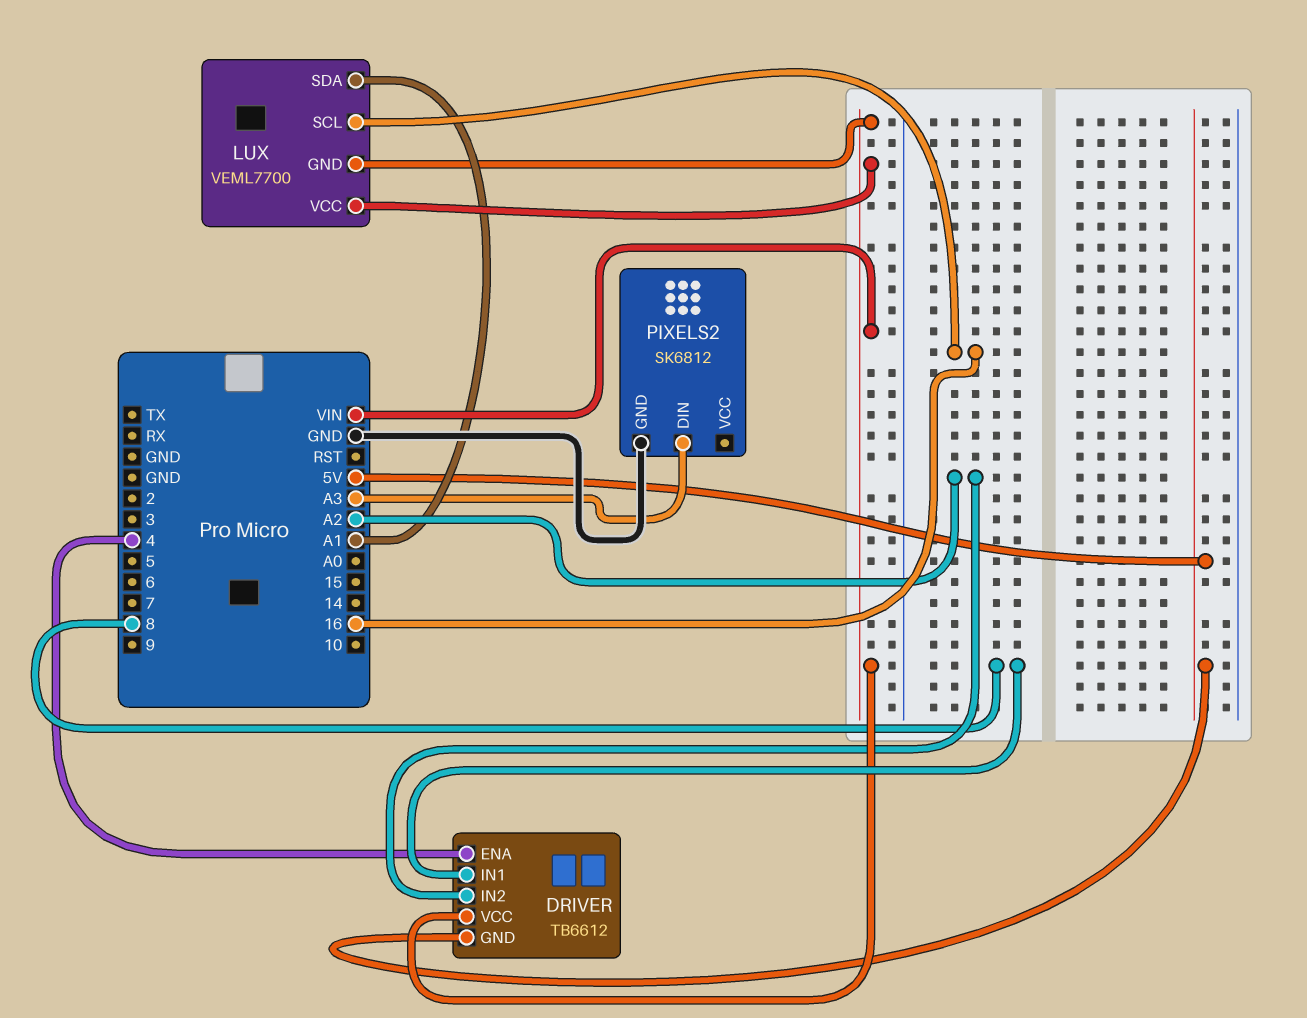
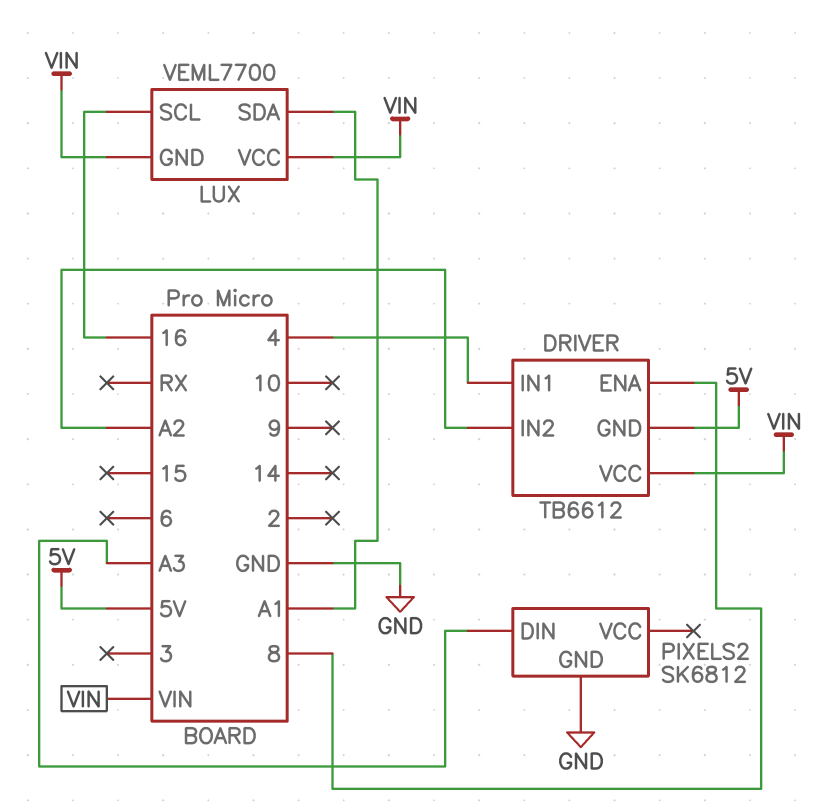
DRIVER pin ENA: 4 -> 8
DRIVER pin IN1: 8 -> 4

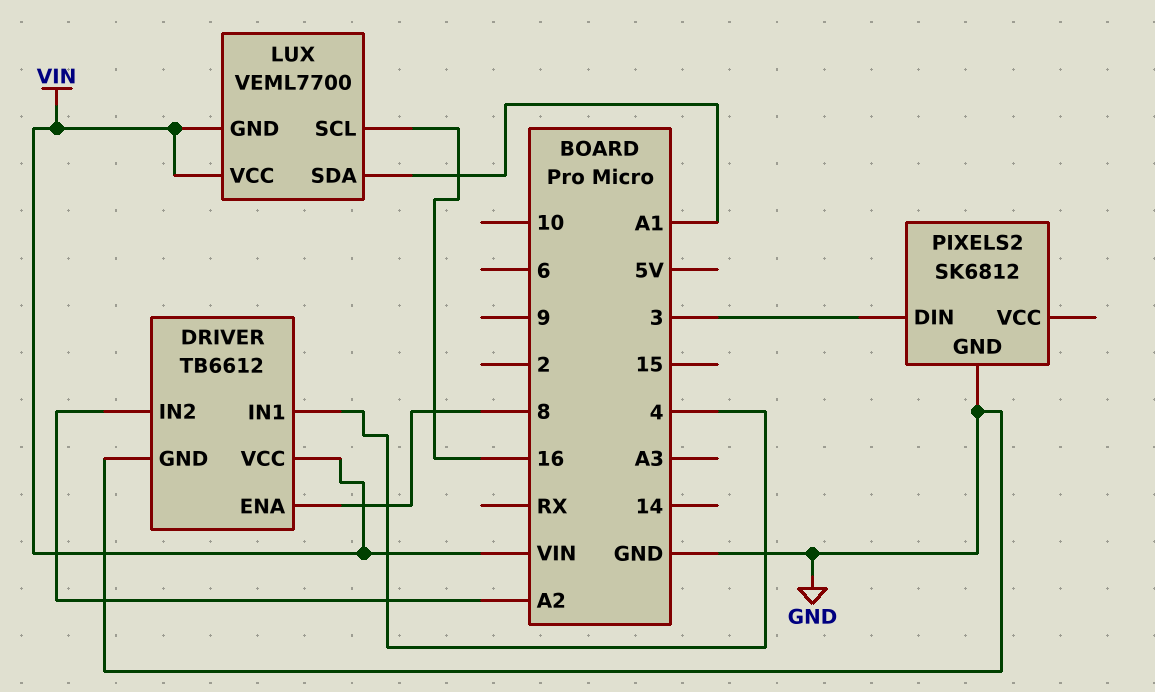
DRIVER pin GND: 5V -> GND
PIXELS2 pin DIN: A3 -> 3

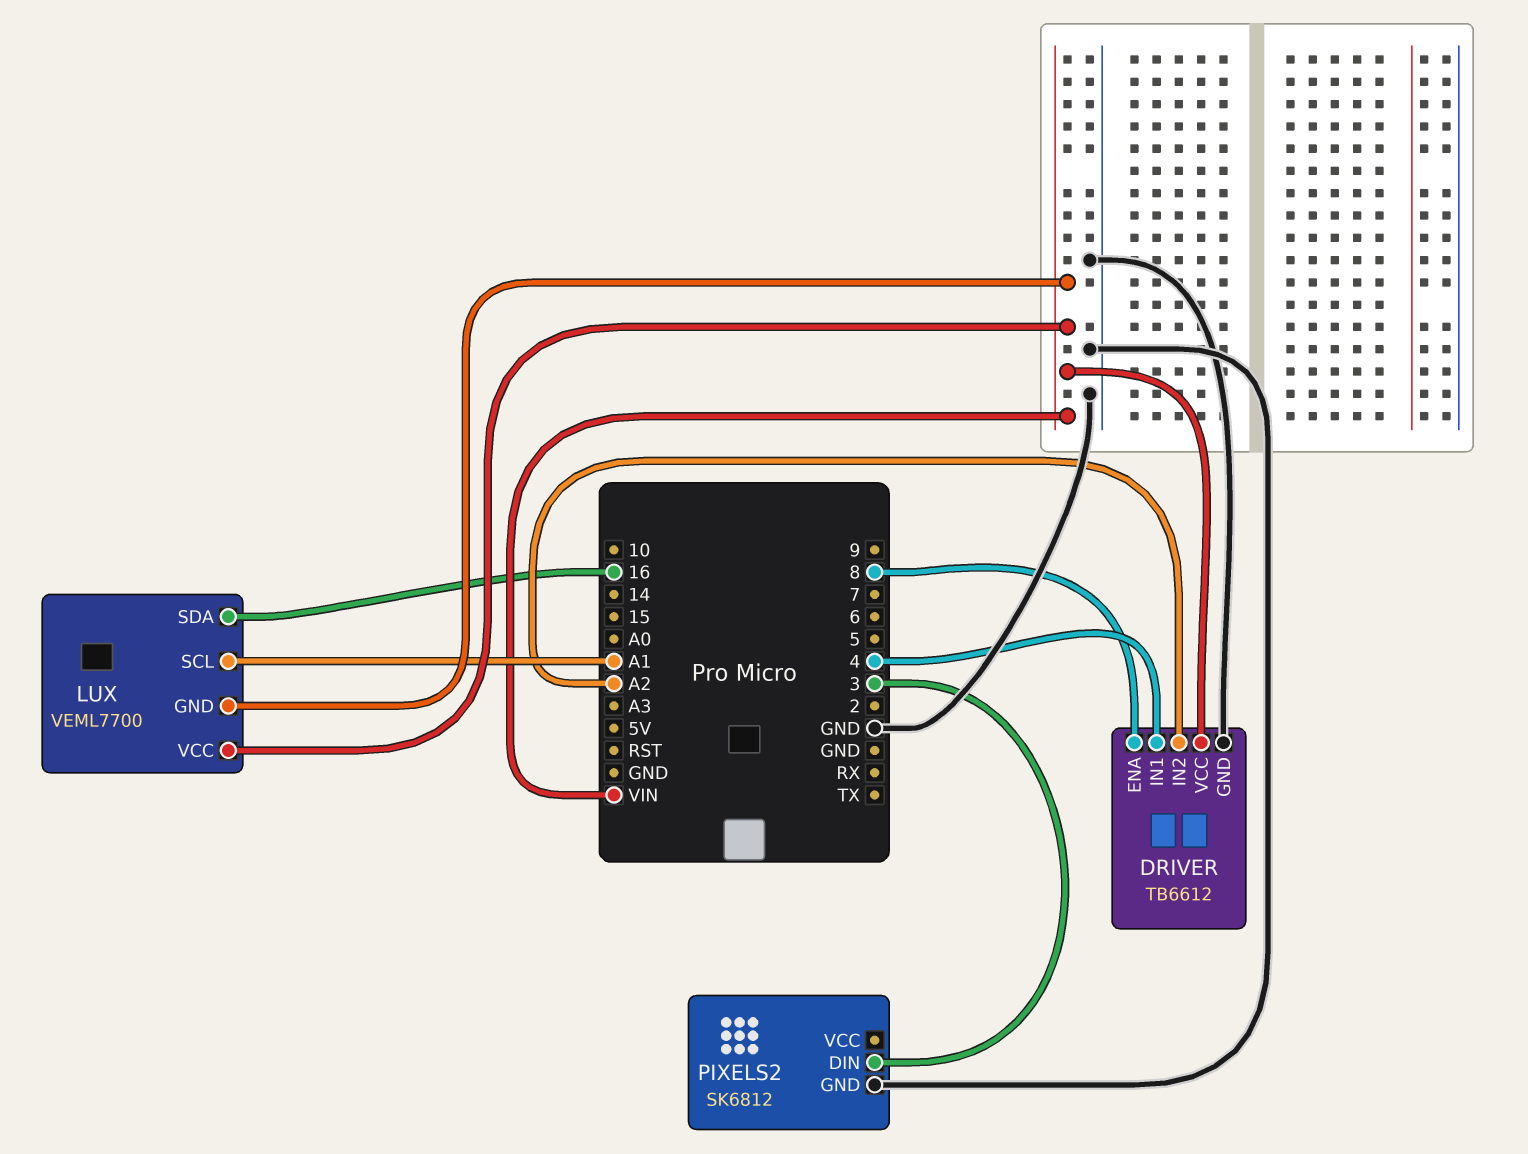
LUX pin SCL: 16 -> A1
LUX pin SDA: A1 -> 16

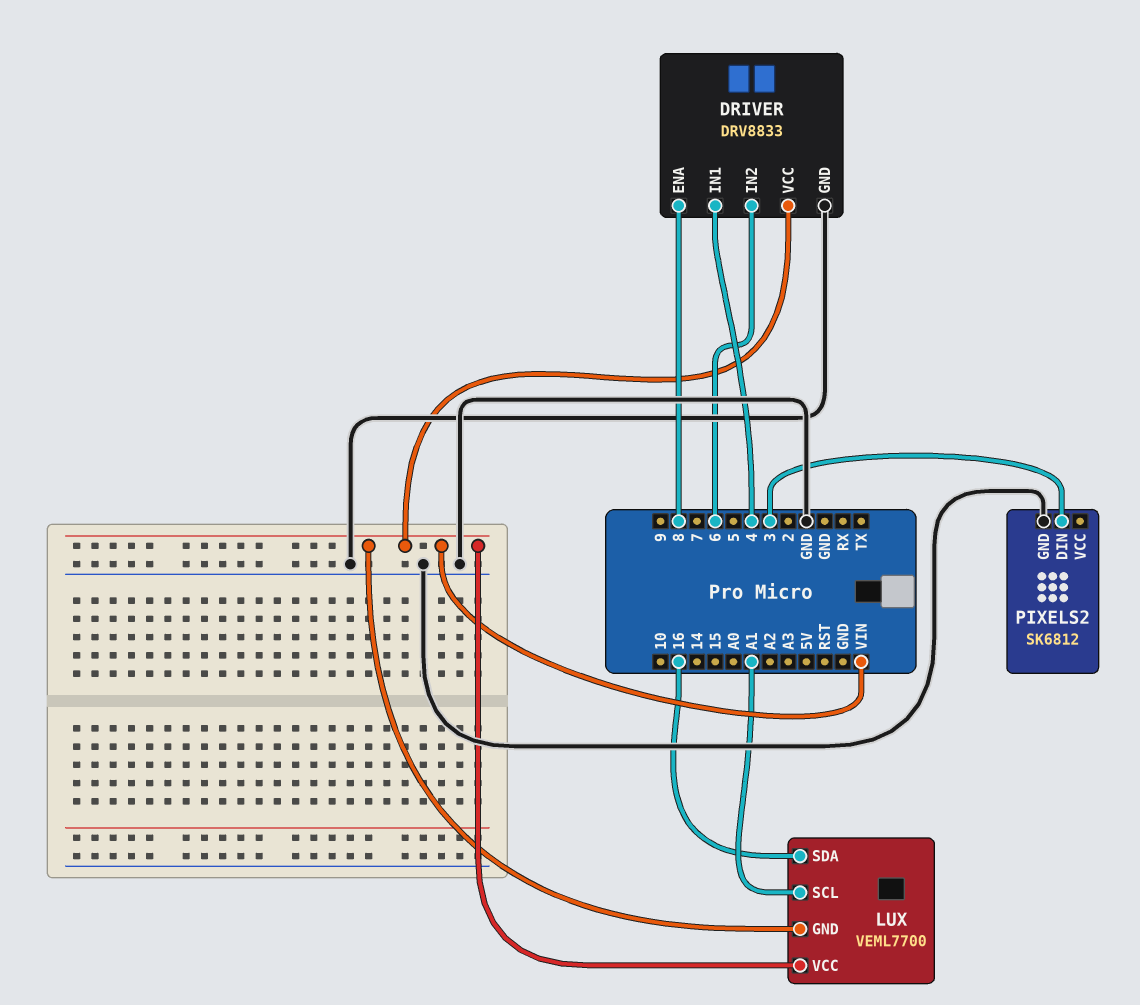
DRIVER: TB6612 -> DRV8833
DRIVER pin IN2: A2 -> 6

